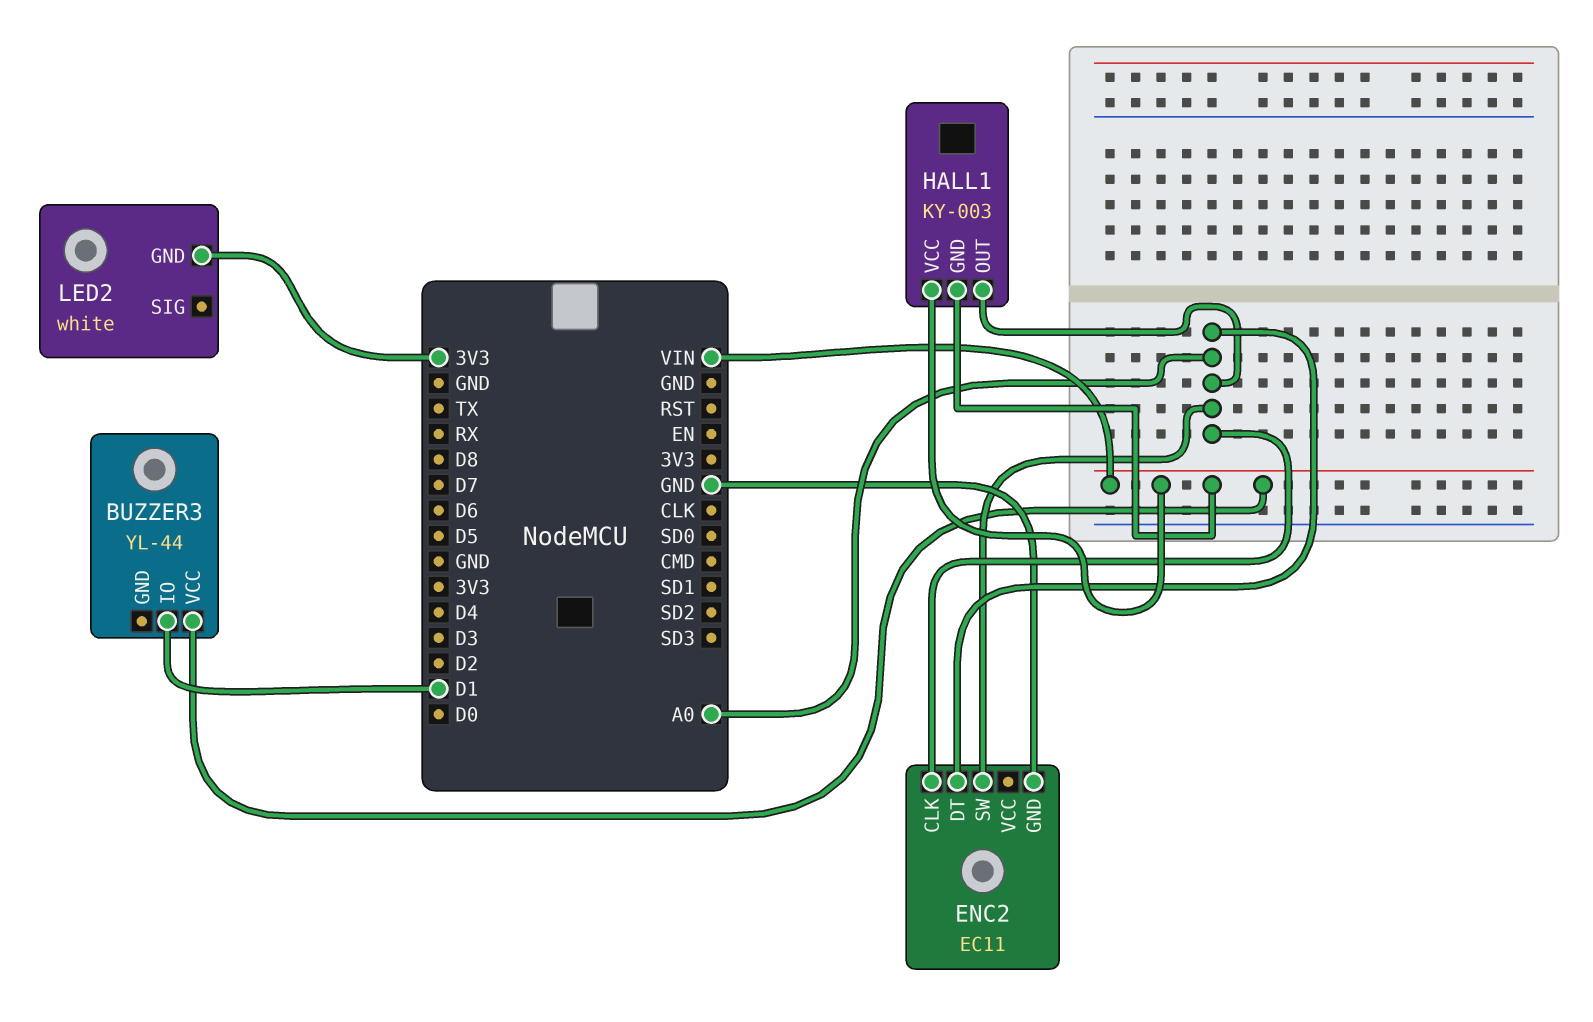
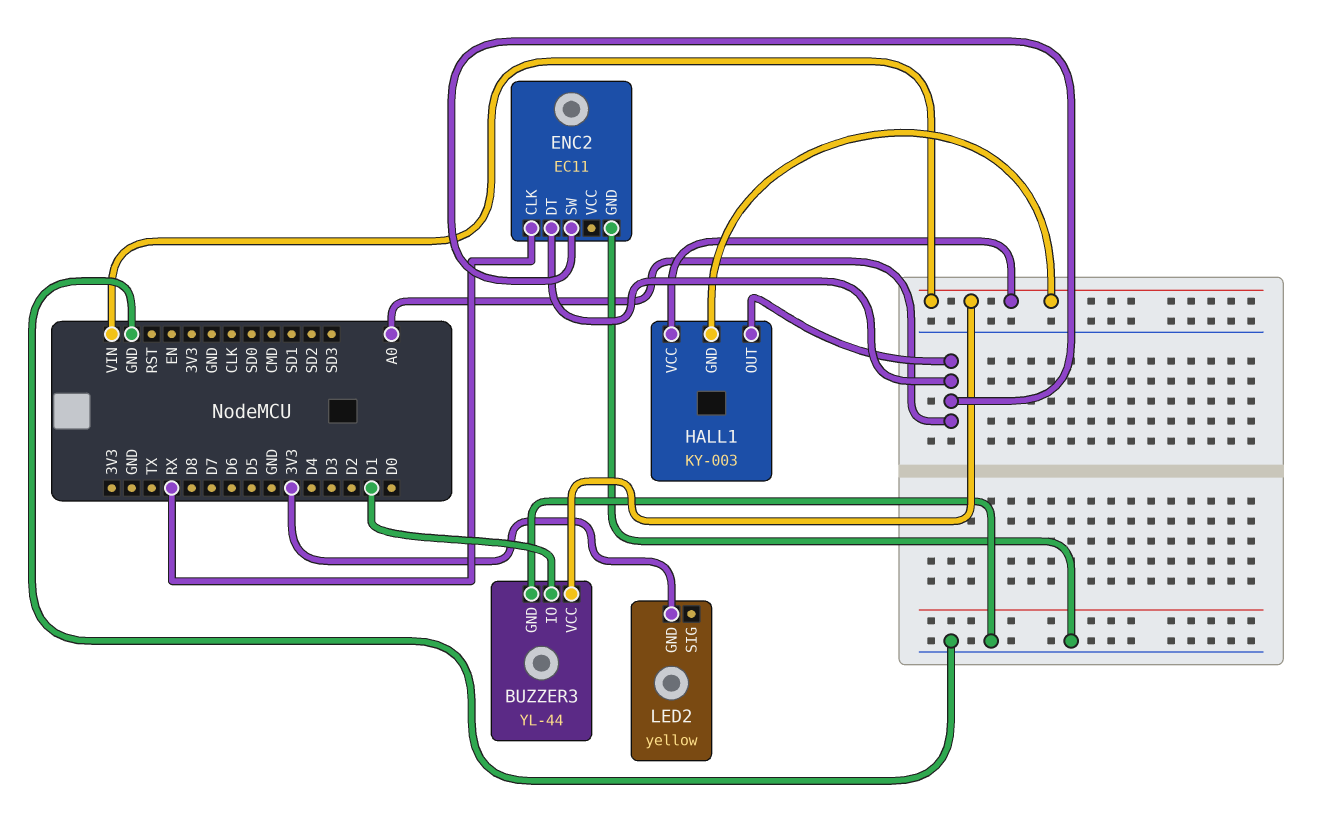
BUZZER3 pin GND: none -> GND
ENC2 pin CLK: A0 -> RX
LED2: white -> yellow

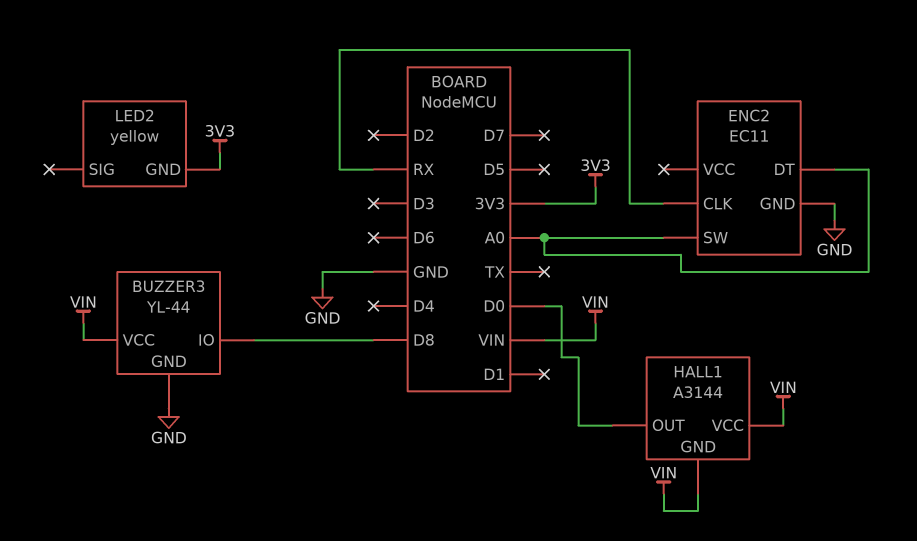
BUZZER3 pin IO: D1 -> D8
HALL1: KY-003 -> A3144
HALL1 pin OUT: A0 -> D0

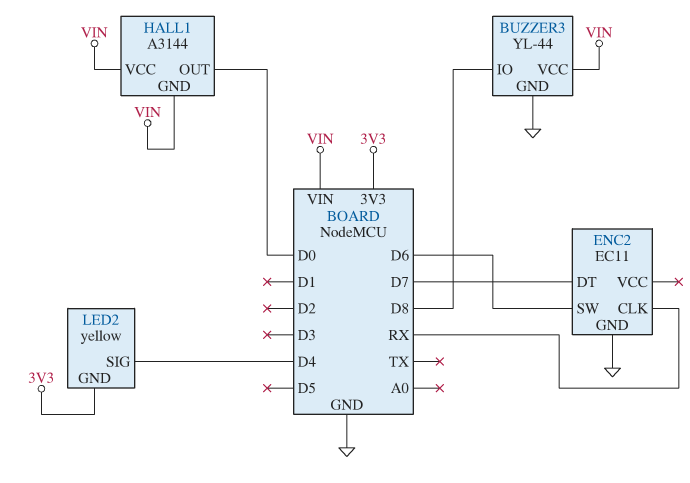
ENC2 pin DT: A0 -> D7
ENC2 pin SW: A0 -> D6
LED2 pin SIG: none -> D4

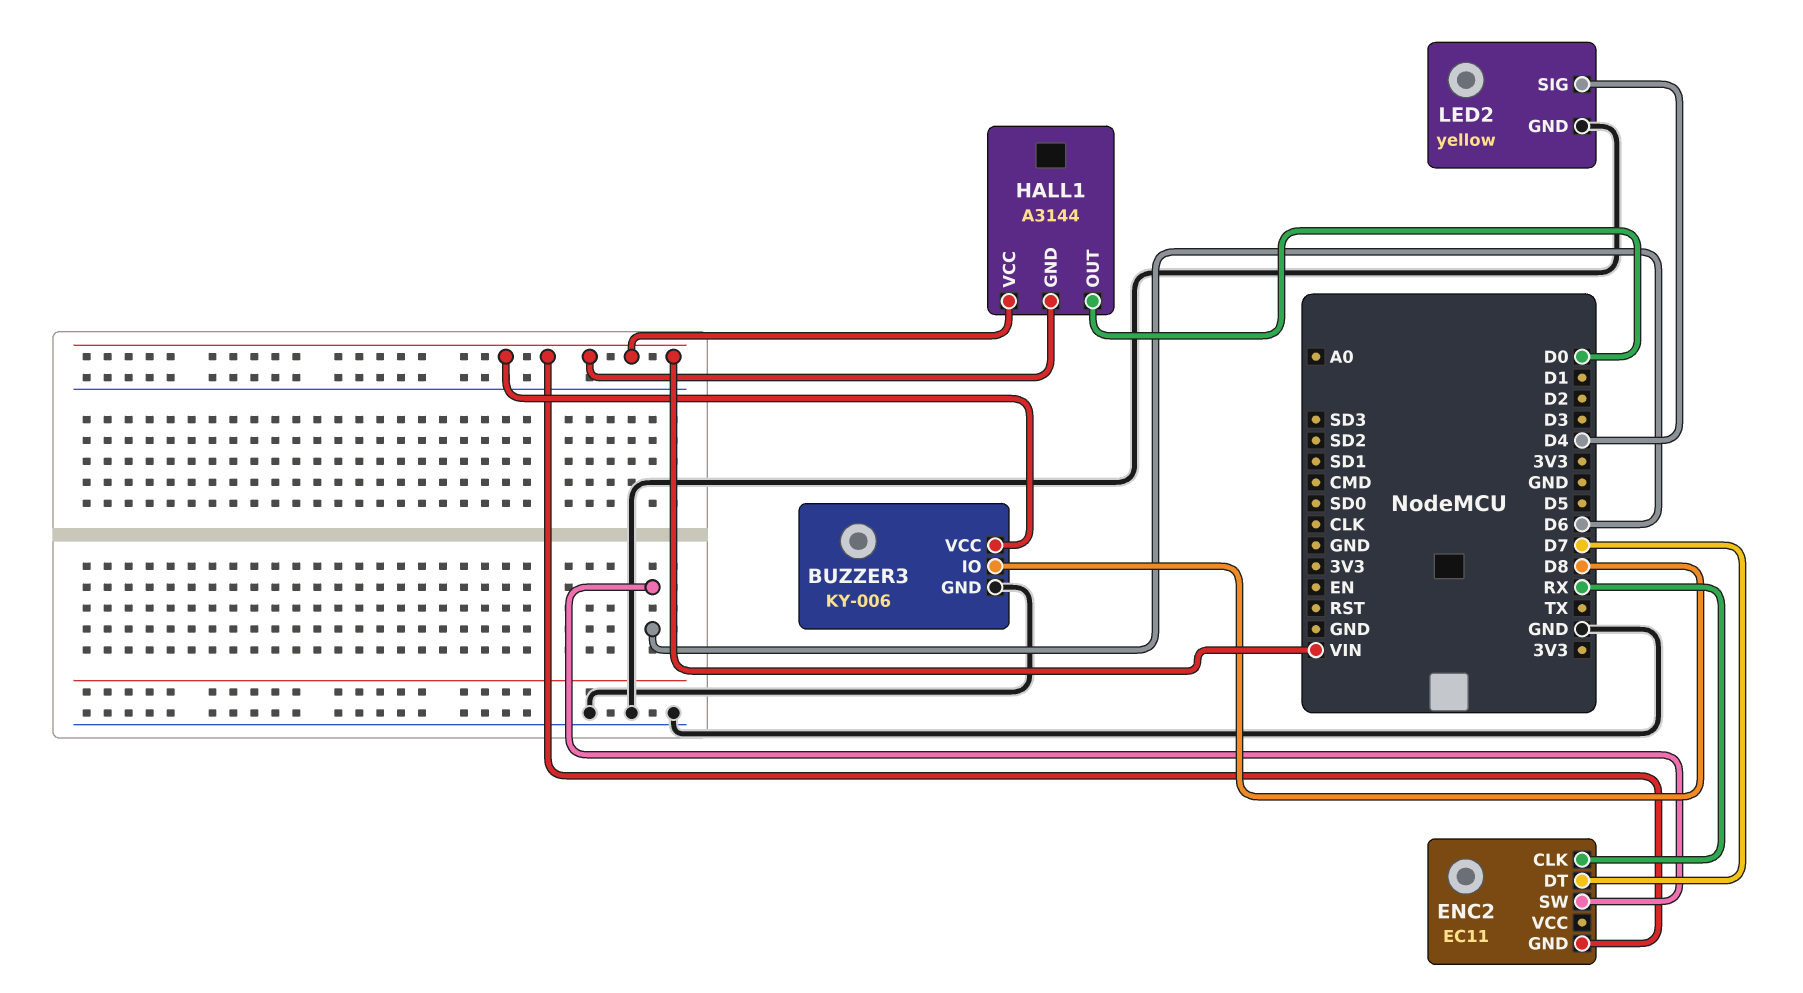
BUZZER3: YL-44 -> KY-006
ENC2 pin GND: GND -> VIN
LED2 pin GND: 3V3 -> GND

